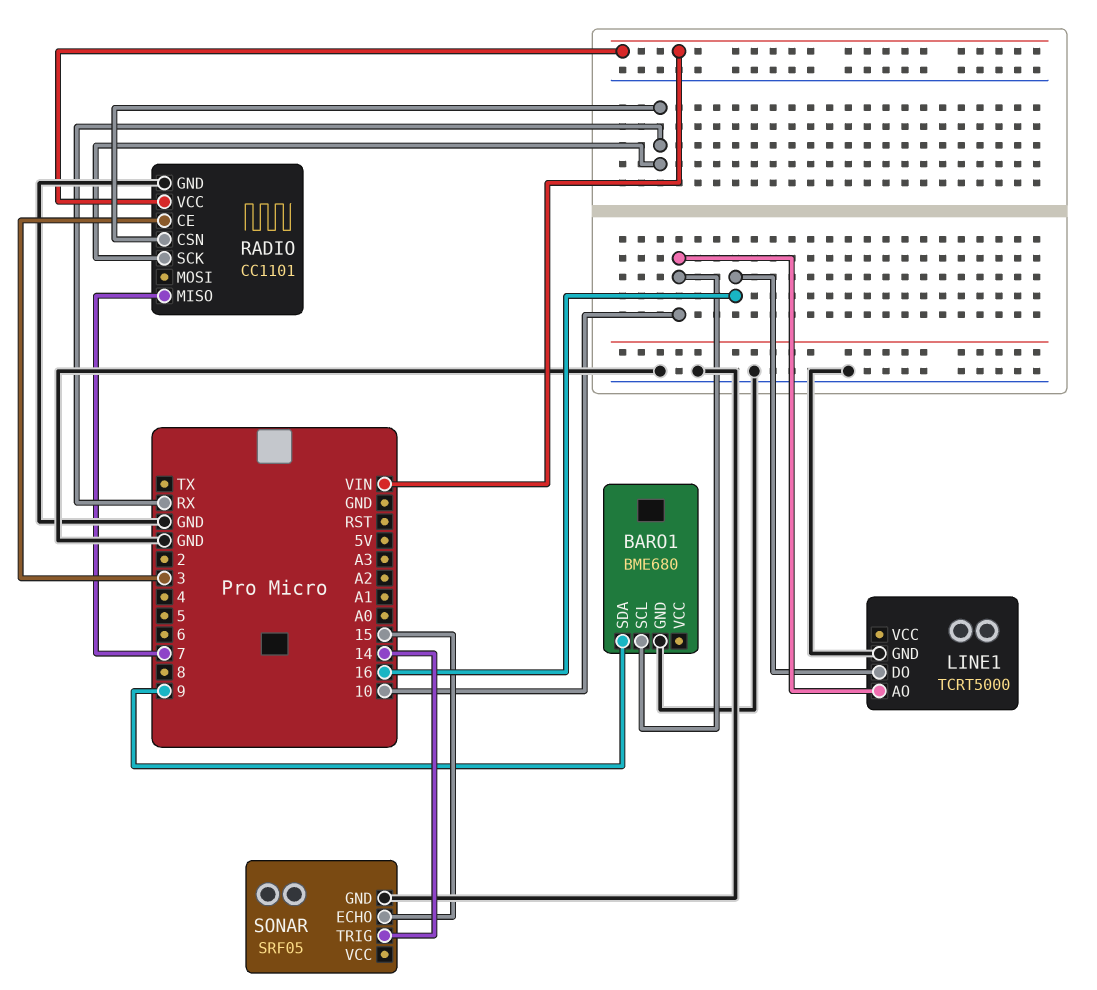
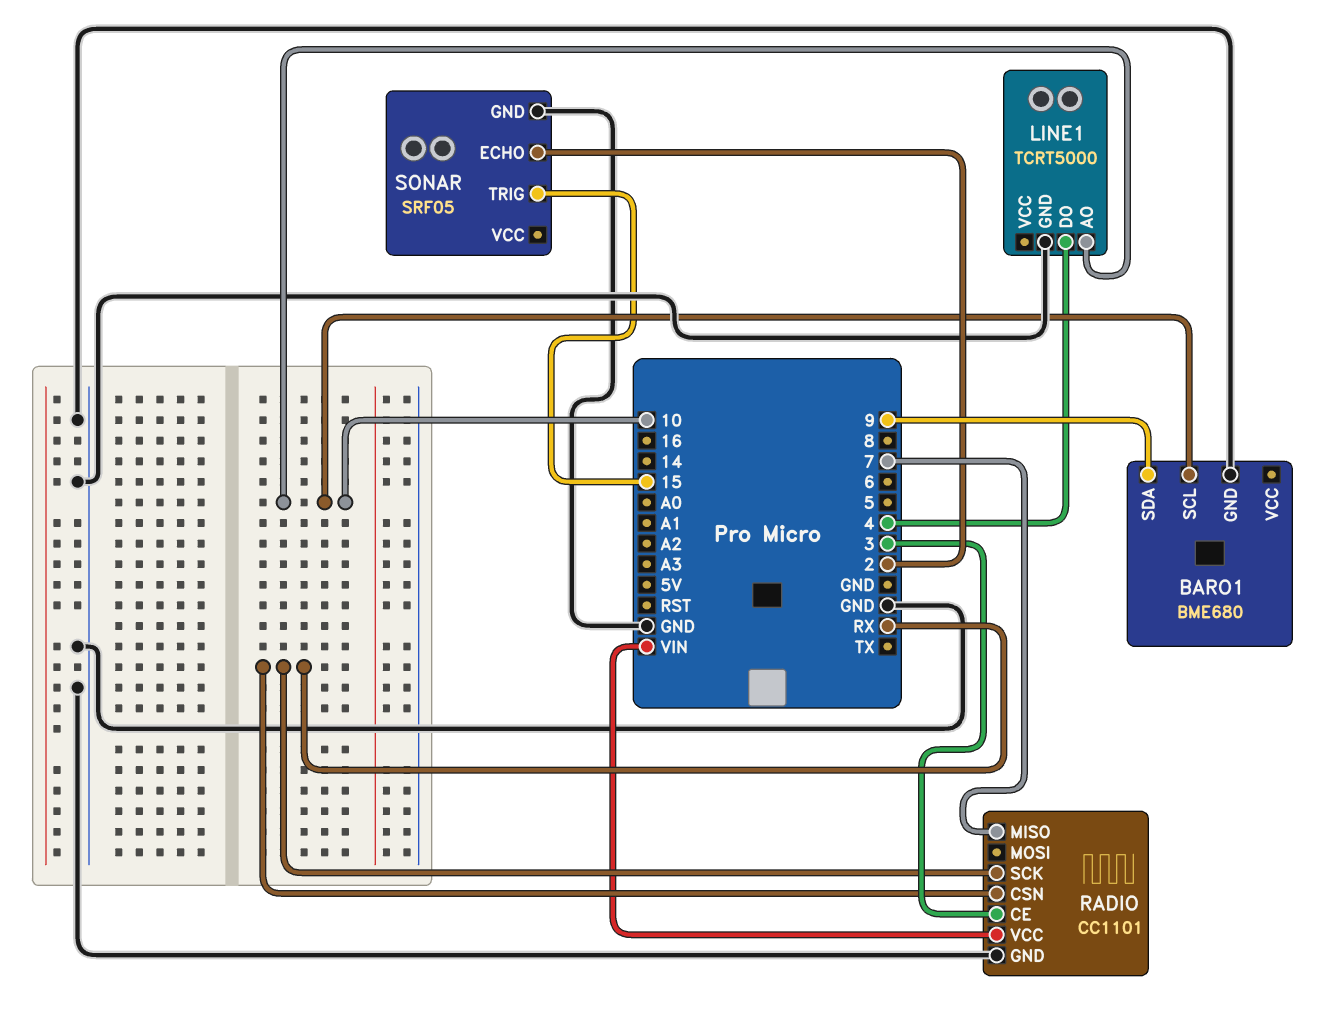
LINE1 pin DO: 16 -> 4
SONAR pin ECHO: 15 -> 2
SONAR pin TRIG: 14 -> 15

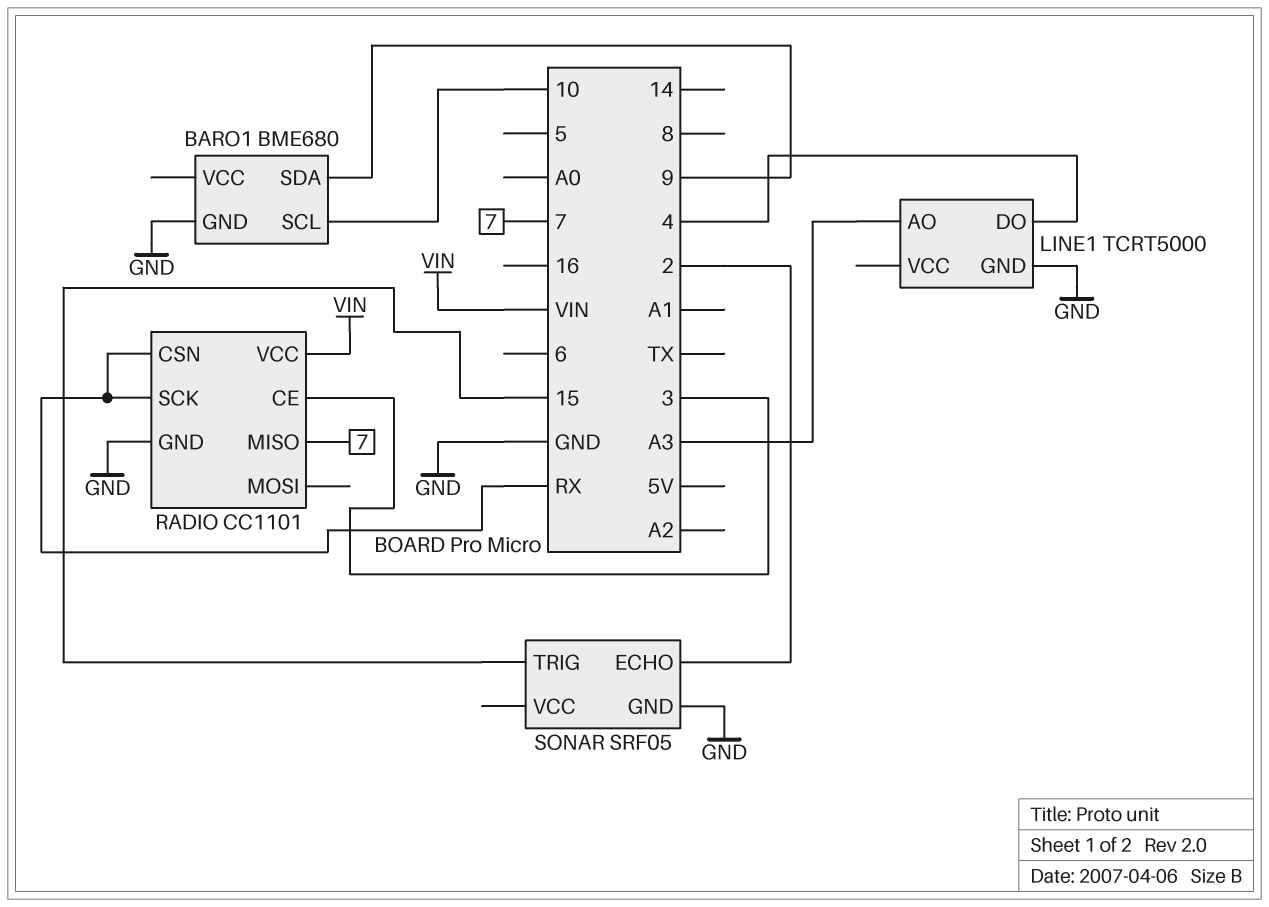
LINE1 pin AO: 10 -> A3

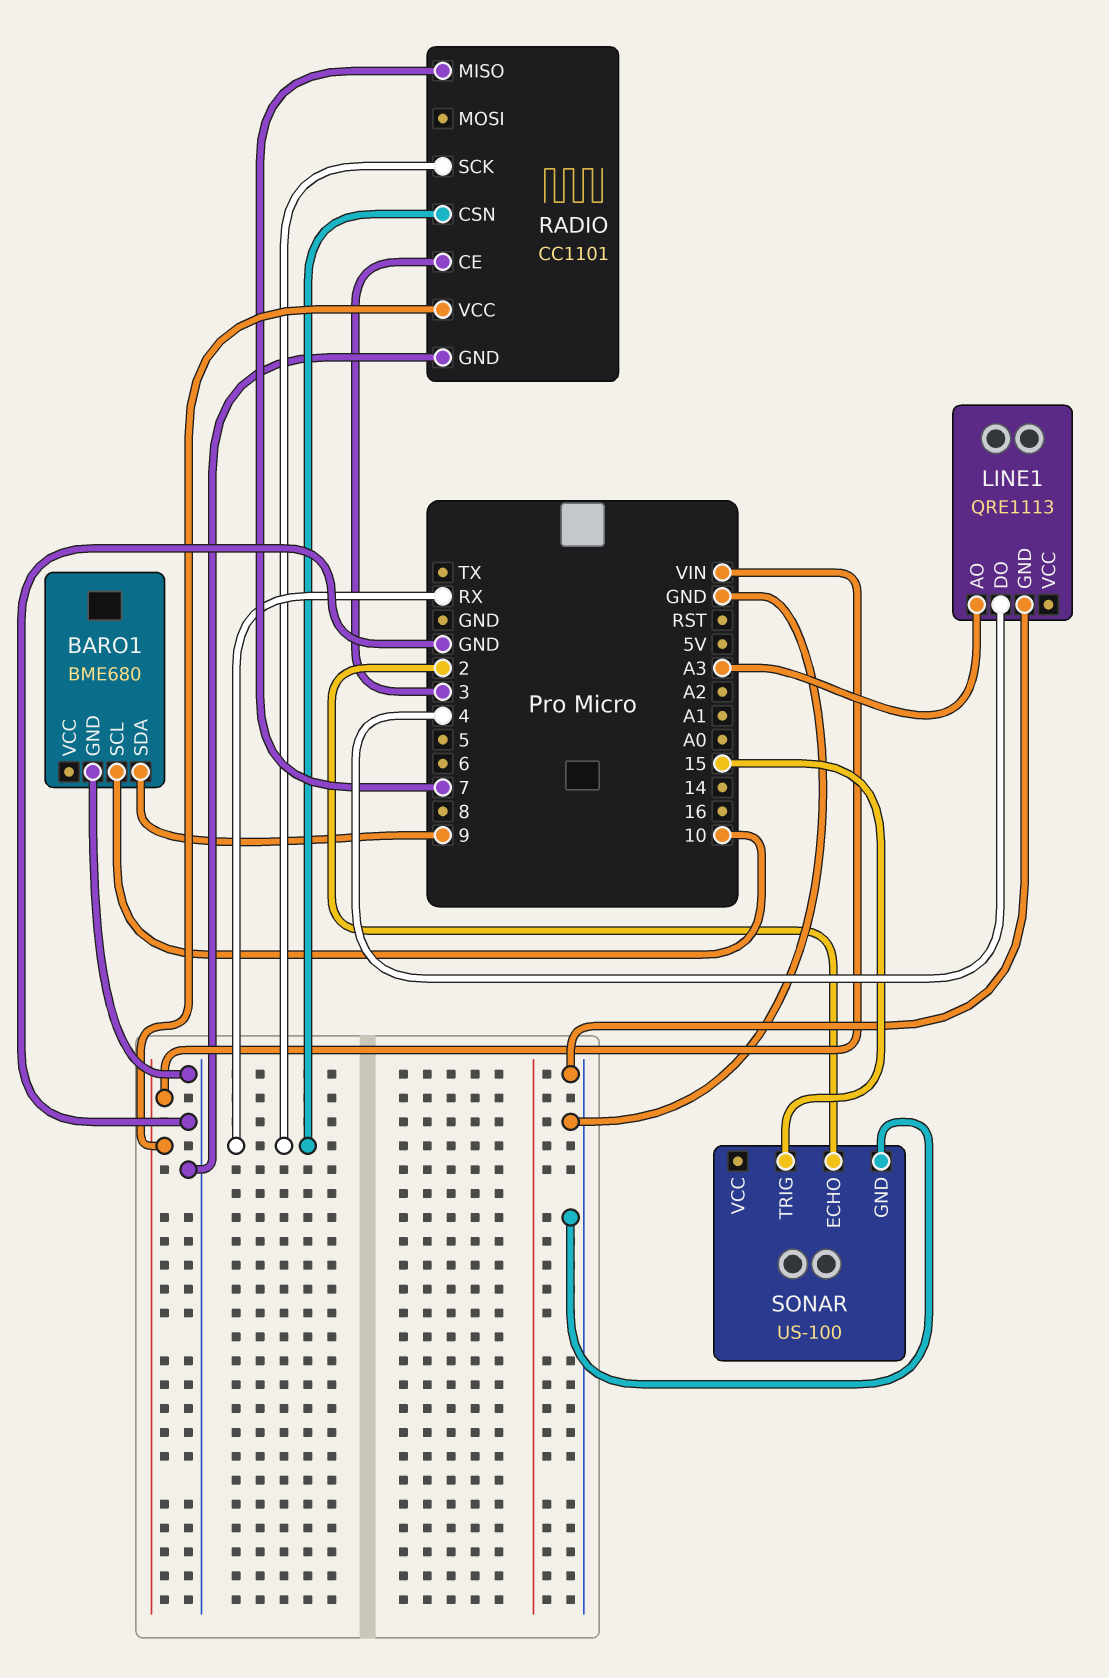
LINE1: TCRT5000 -> QRE1113
SONAR: SRF05 -> US-100

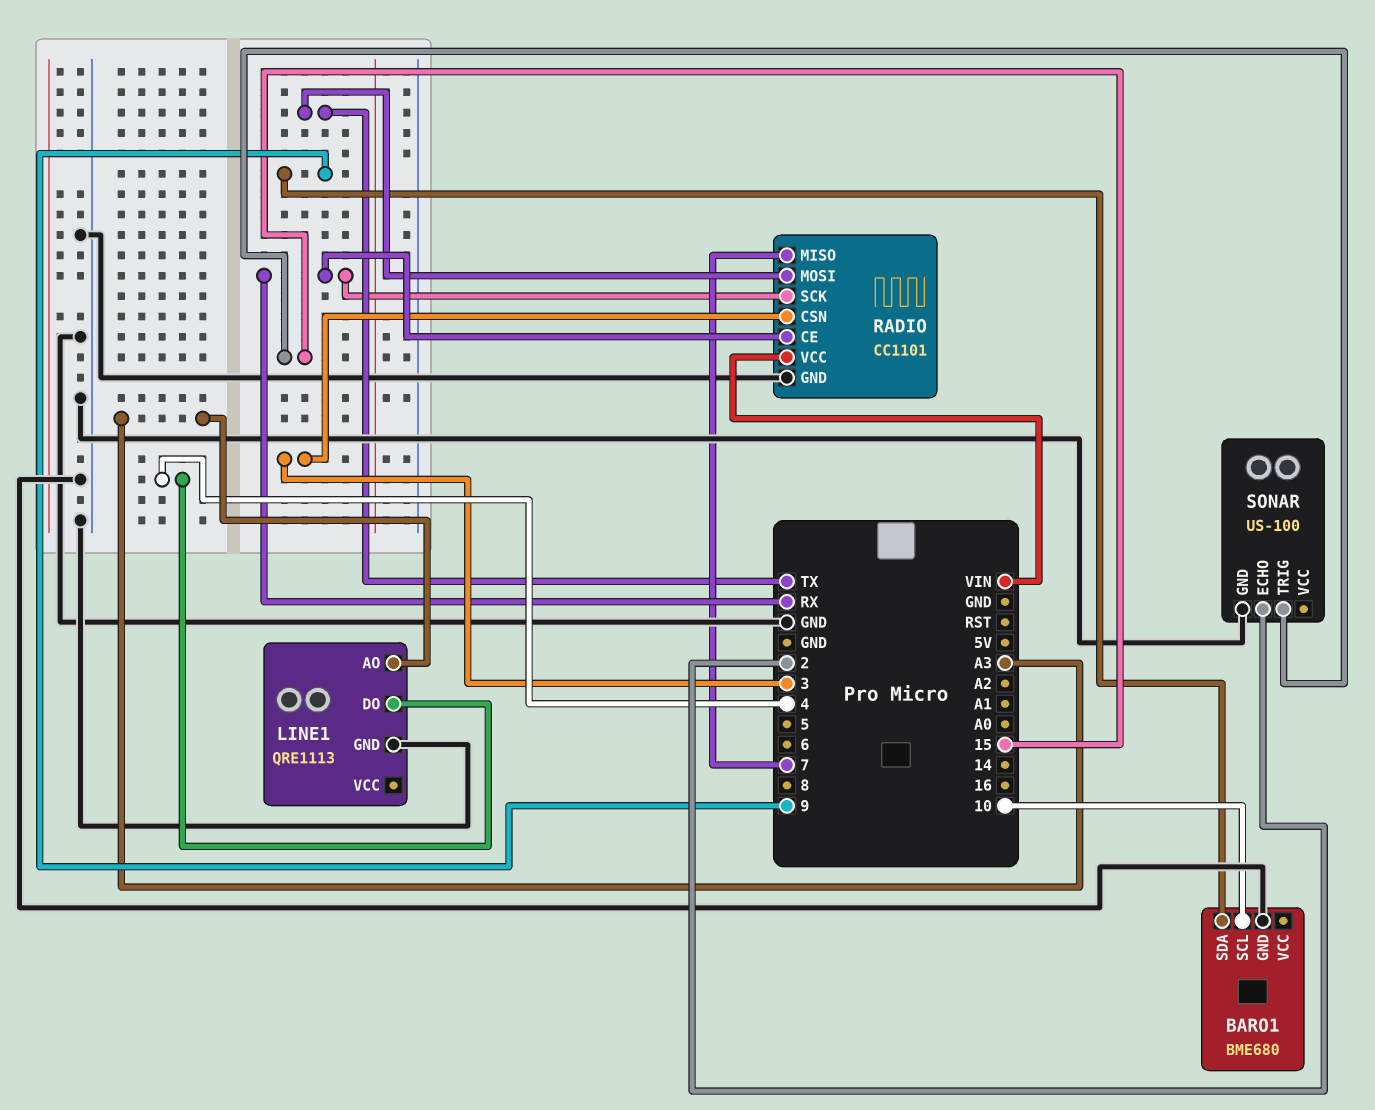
RADIO pin CE: 3 -> RX
RADIO pin CSN: RX -> 3
RADIO pin MOSI: none -> TX

